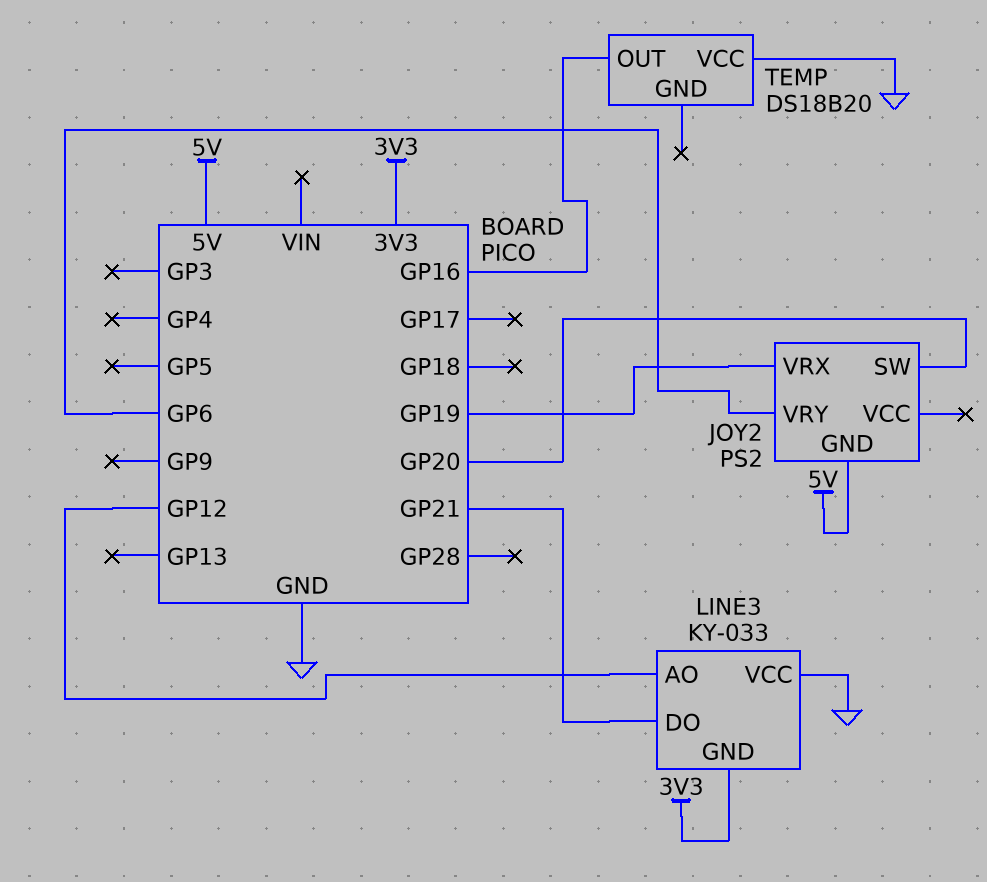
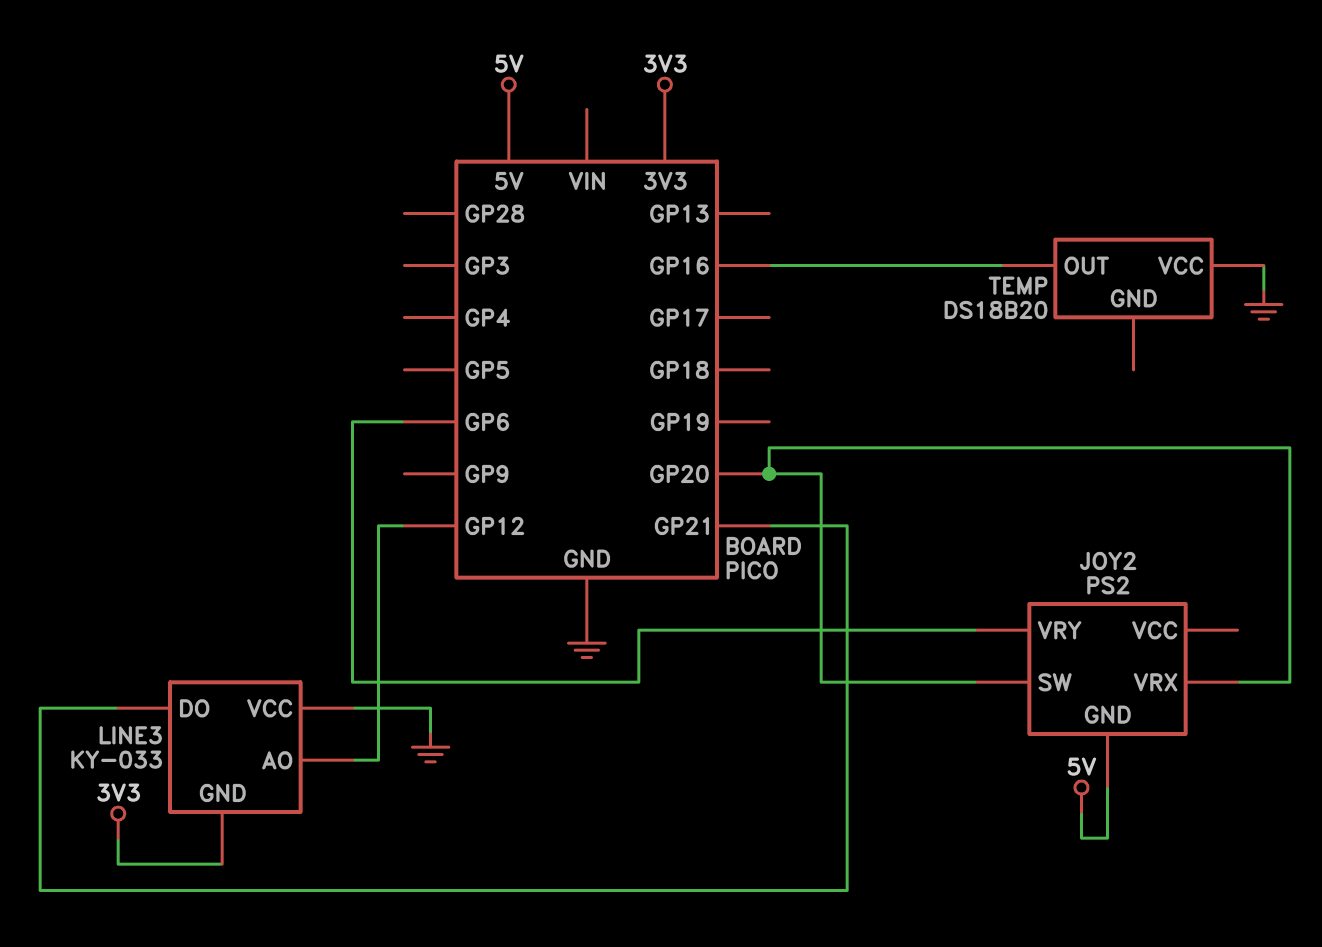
JOY2 pin VRX: GP19 -> GP20

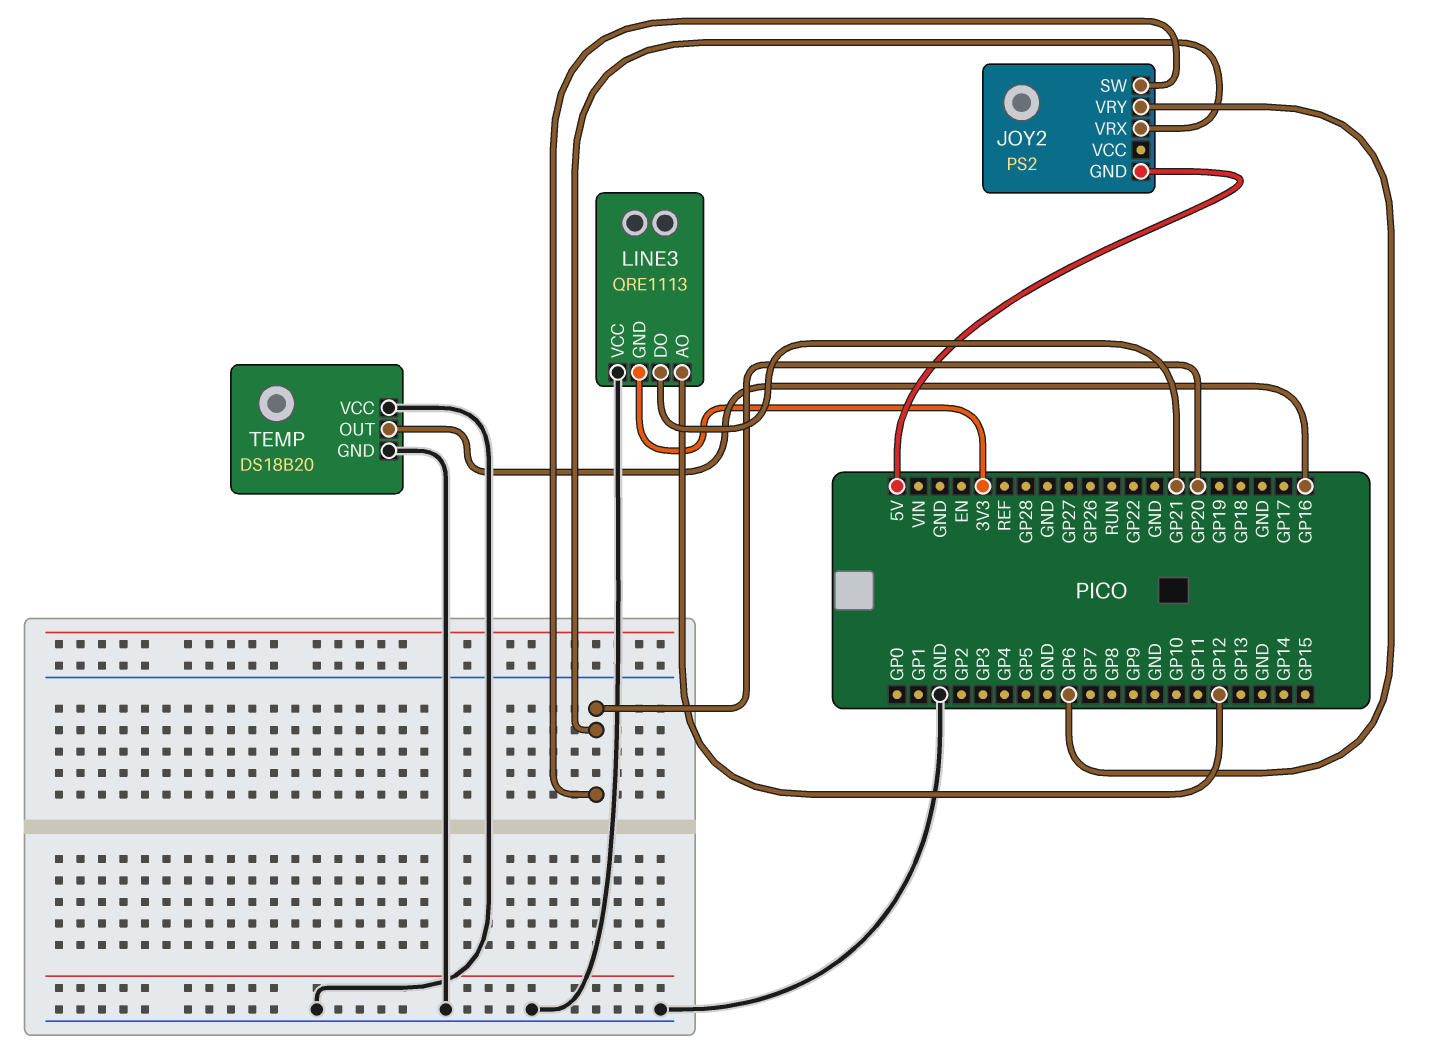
LINE3: KY-033 -> QRE1113
TEMP pin GND: none -> GND

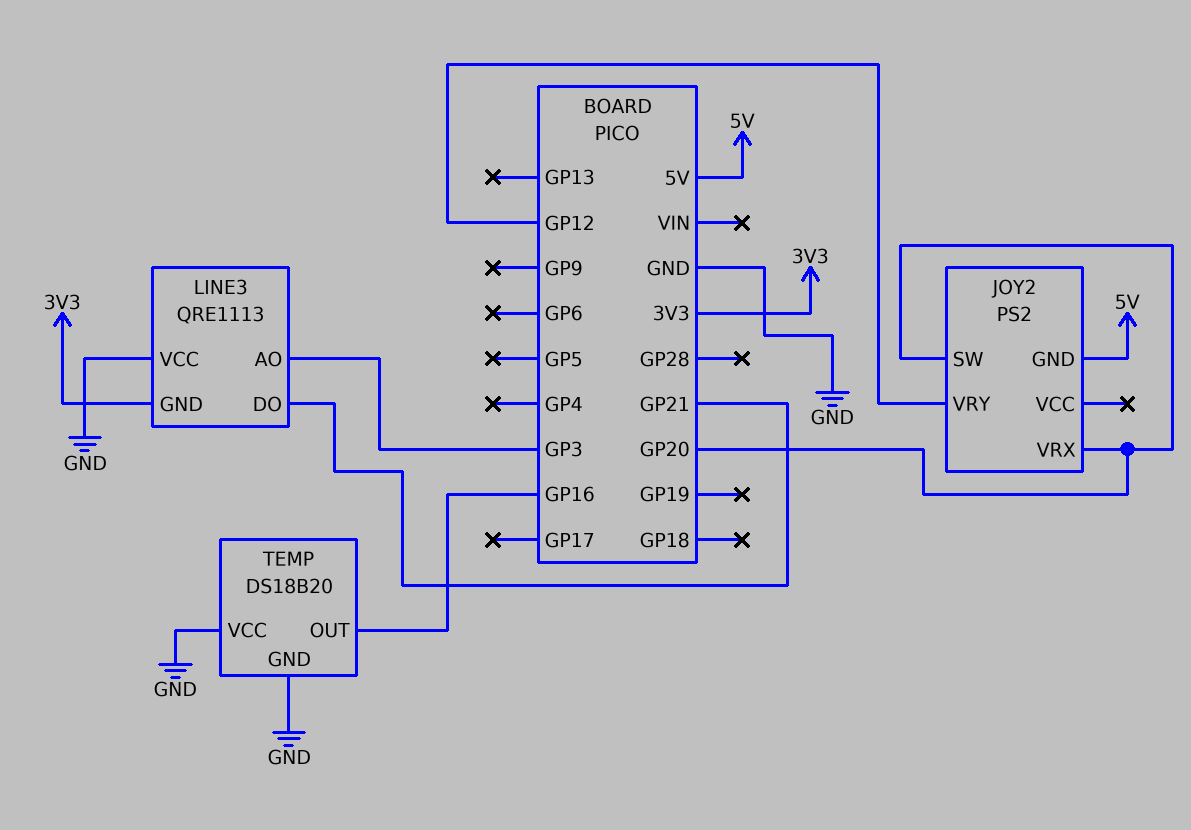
JOY2 pin VRY: GP6 -> GP12
LINE3 pin AO: GP12 -> GP3

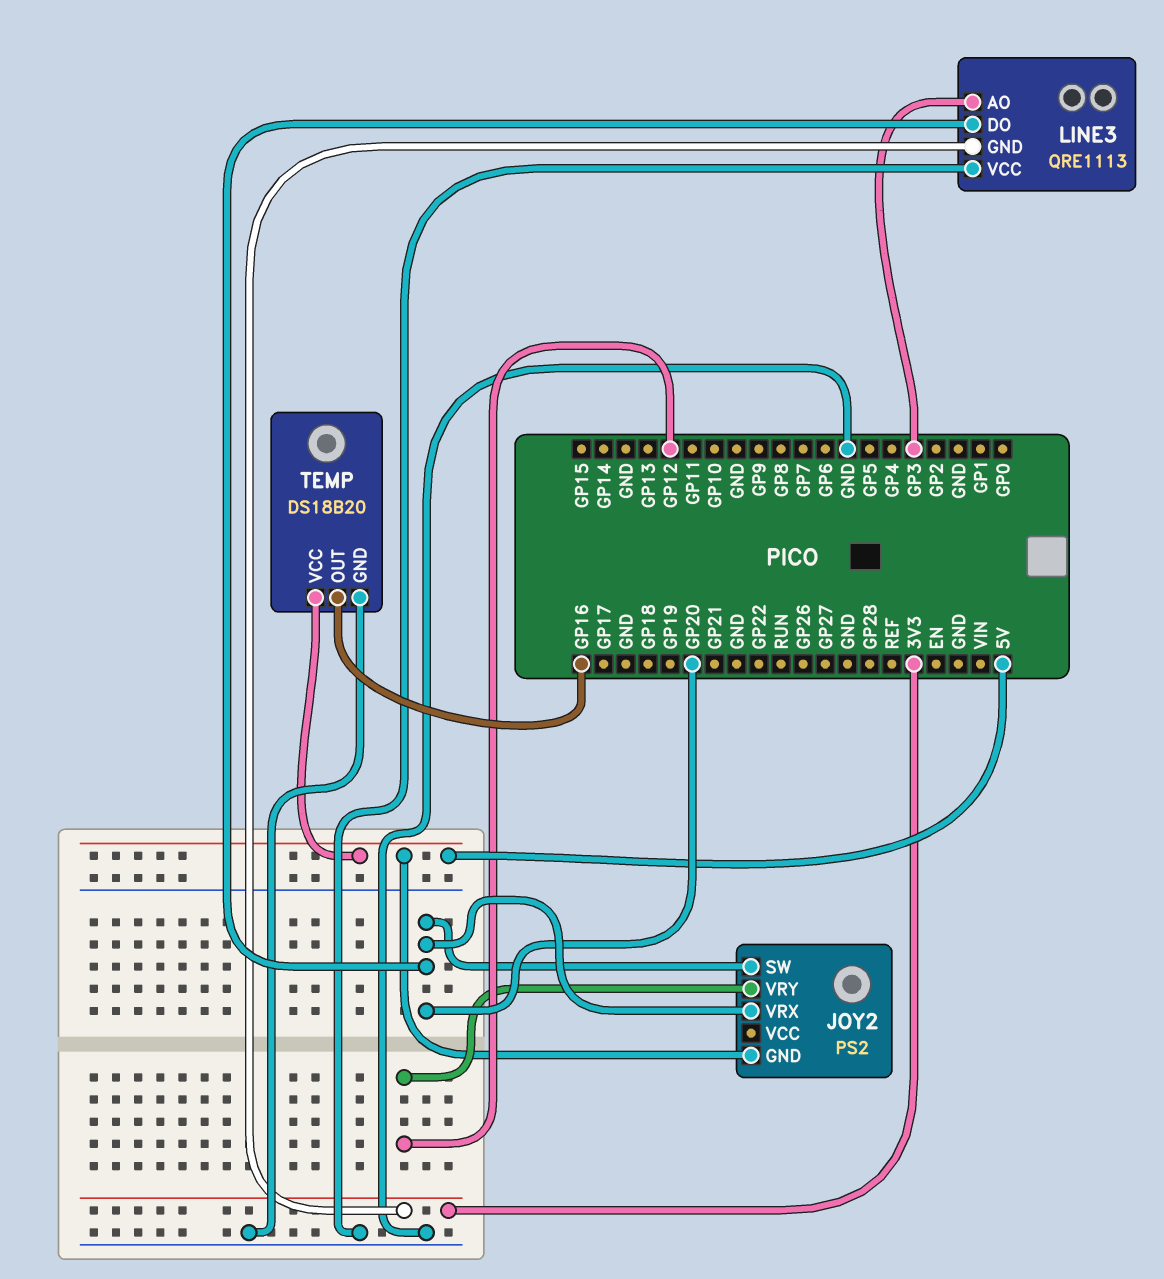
LINE3 pin DO: GP21 -> GP20
TEMP pin VCC: GND -> 5V

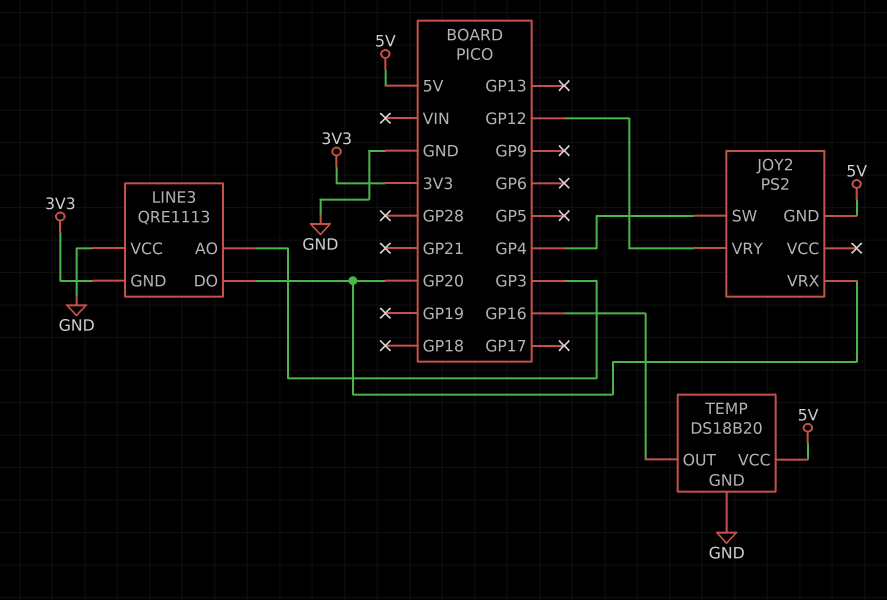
JOY2 pin SW: GP20 -> GP4

